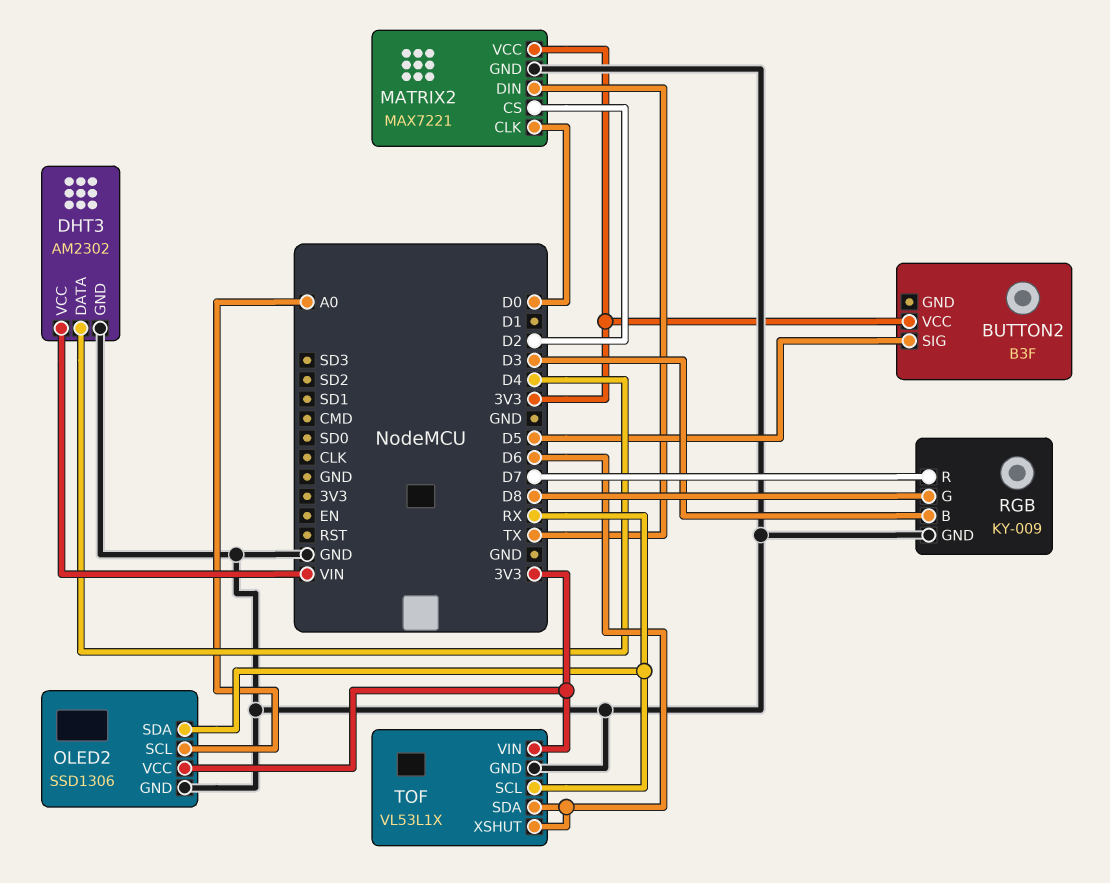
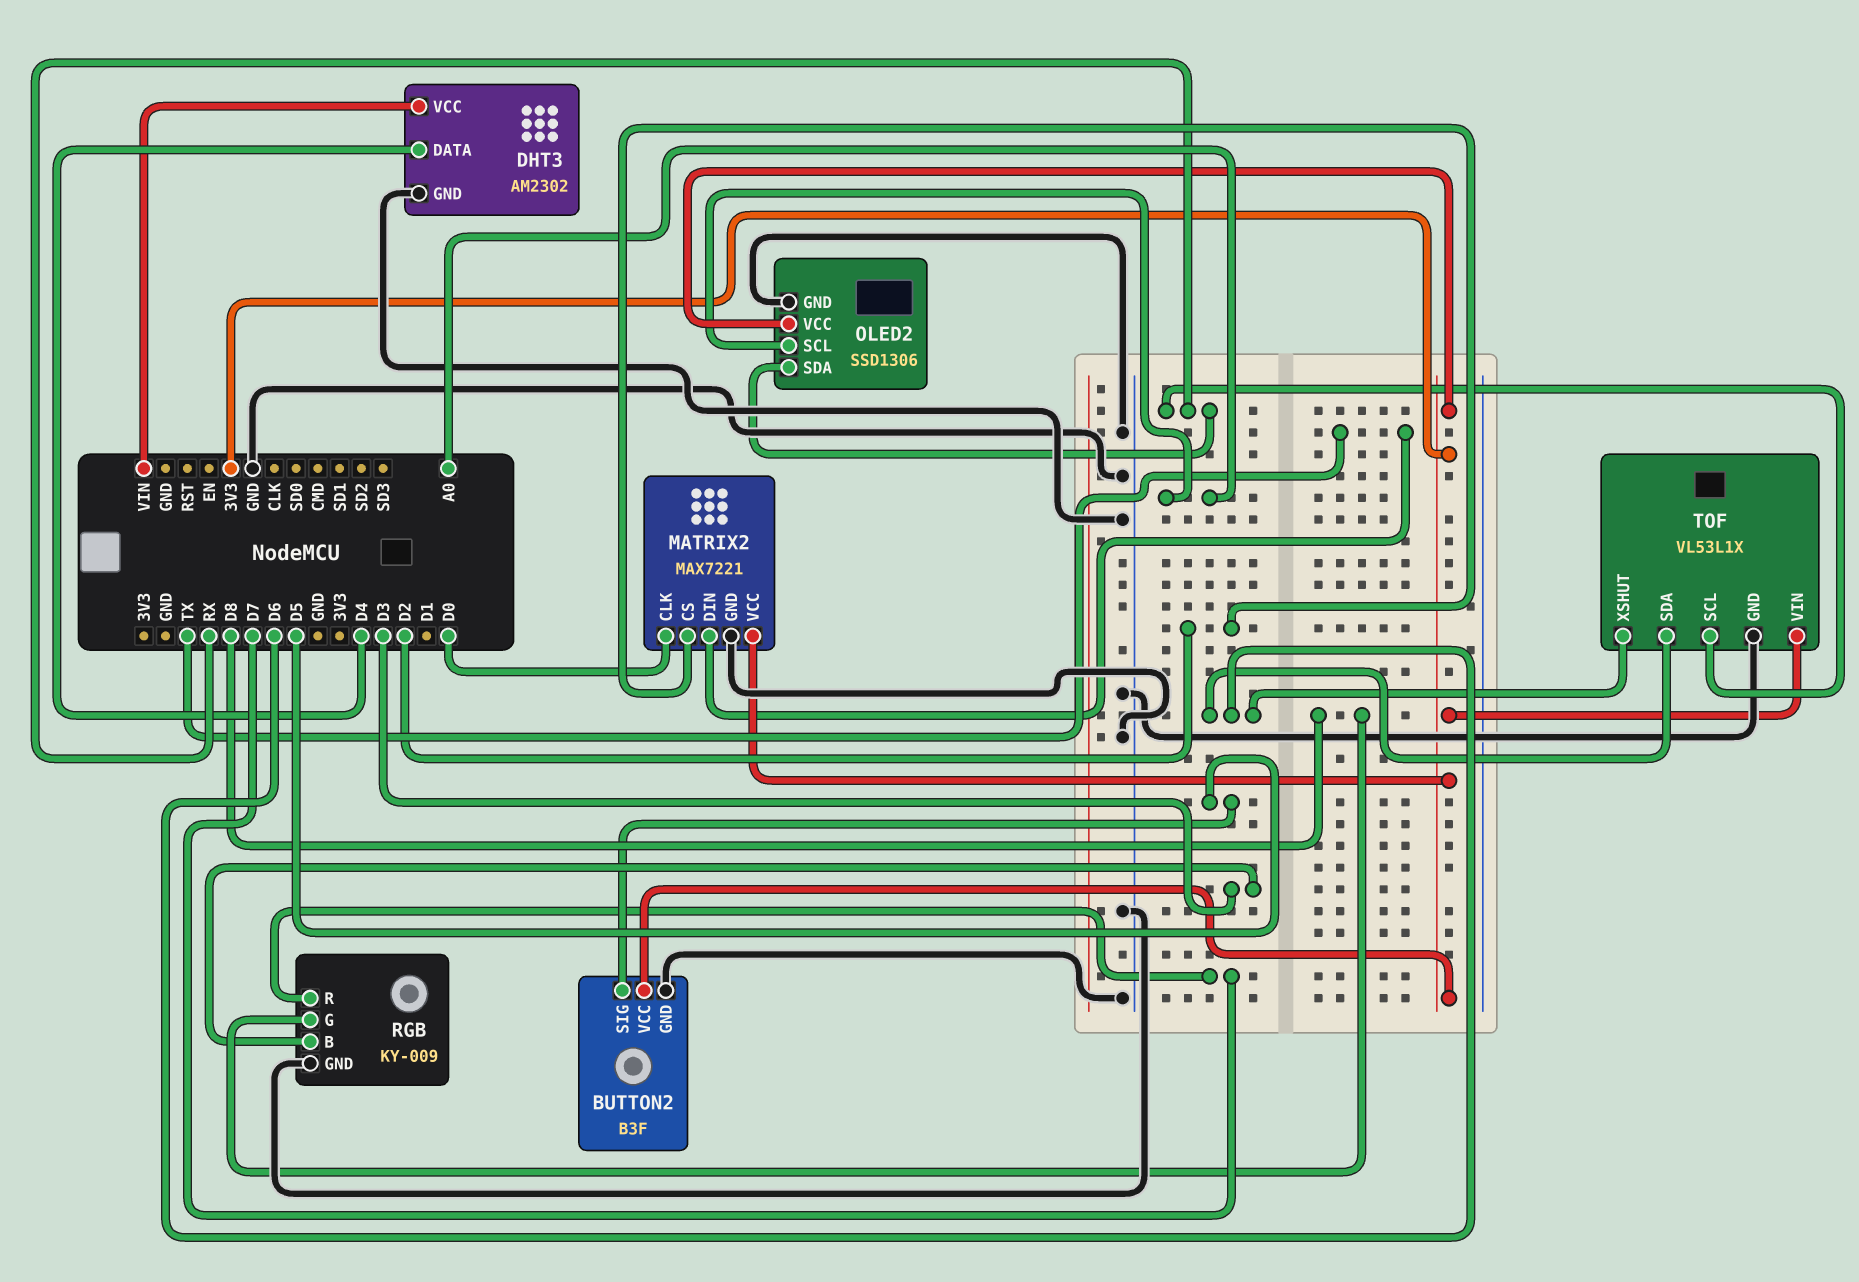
BUTTON2 pin GND: none -> GND

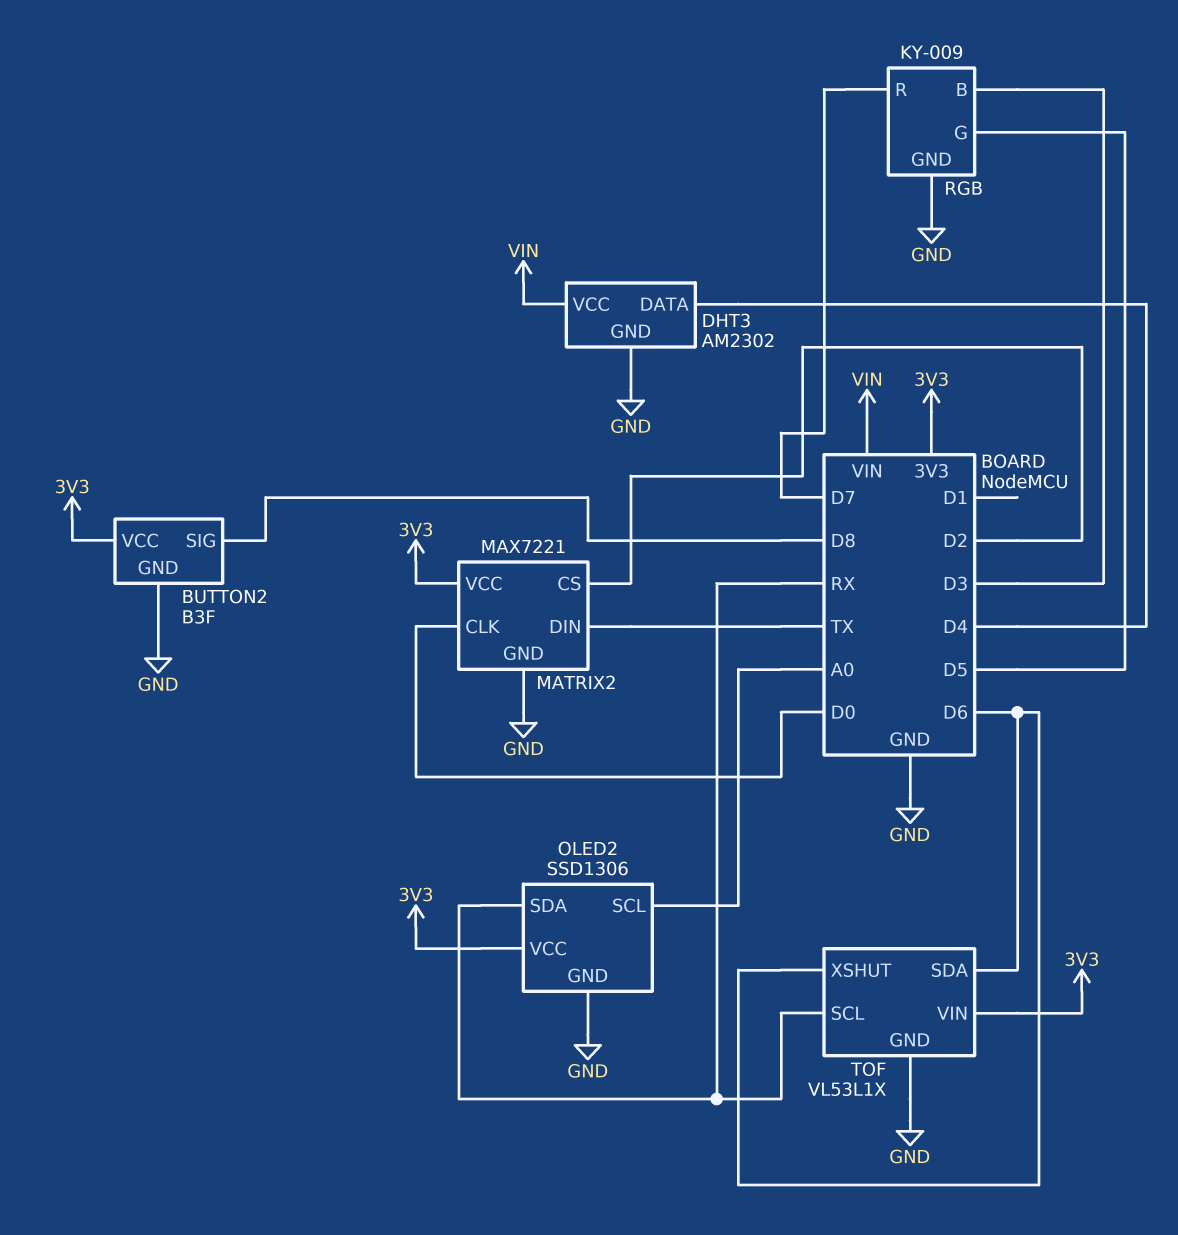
BUTTON2 pin SIG: D5 -> D8
RGB pin G: D8 -> D5

